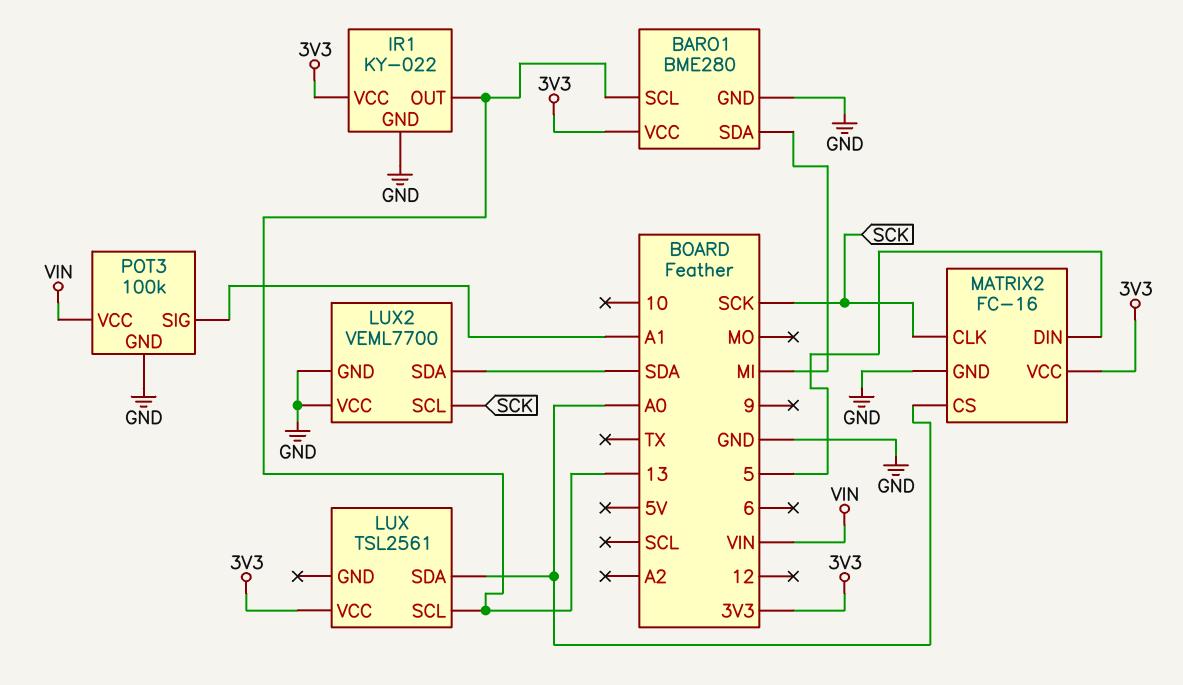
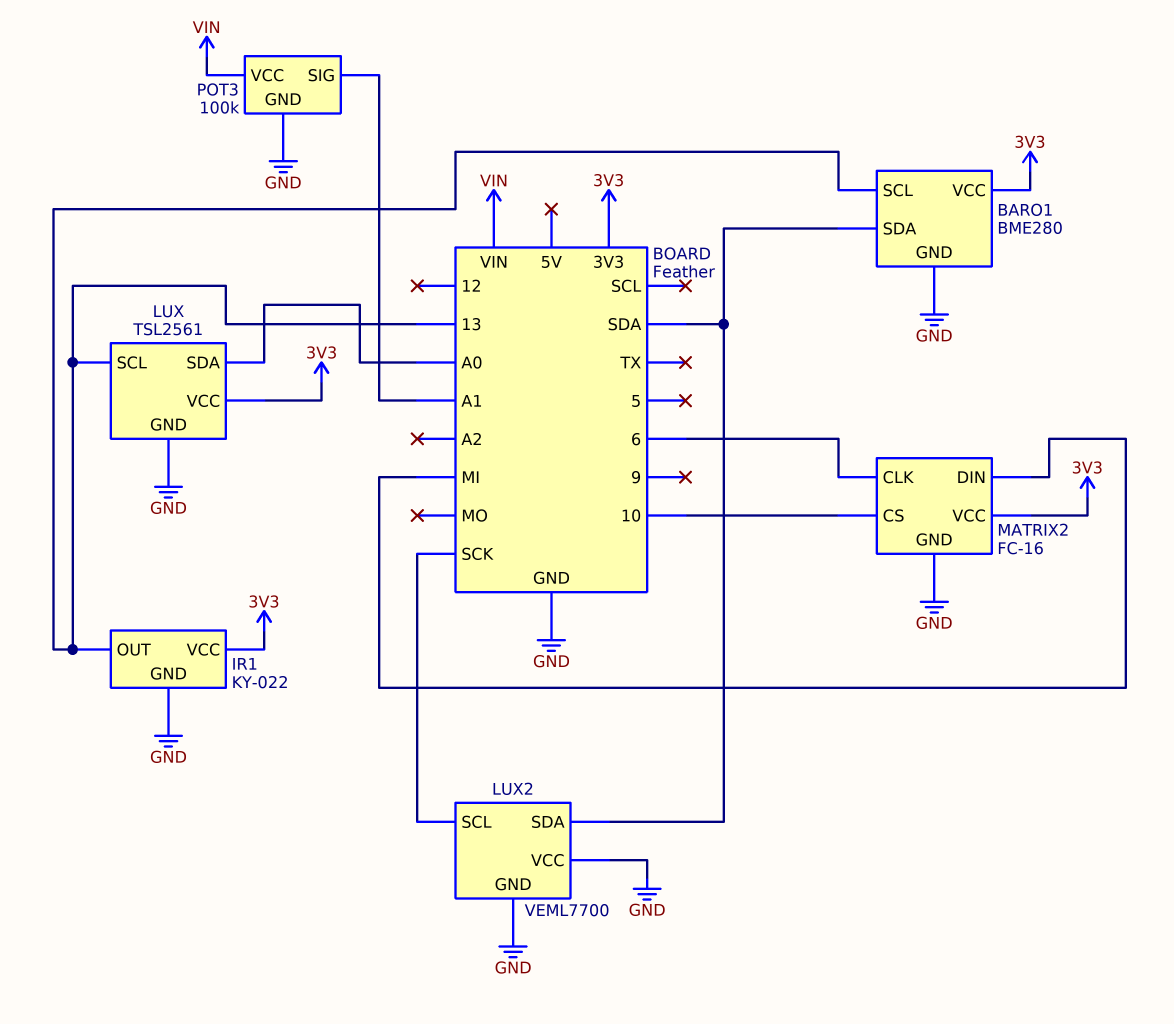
BARO1 pin SDA: MI -> SDA
LUX pin GND: none -> GND
MATRIX2 pin CLK: SCK -> 6
MATRIX2 pin CS: A0 -> 10
MATRIX2 pin DIN: 5 -> MI

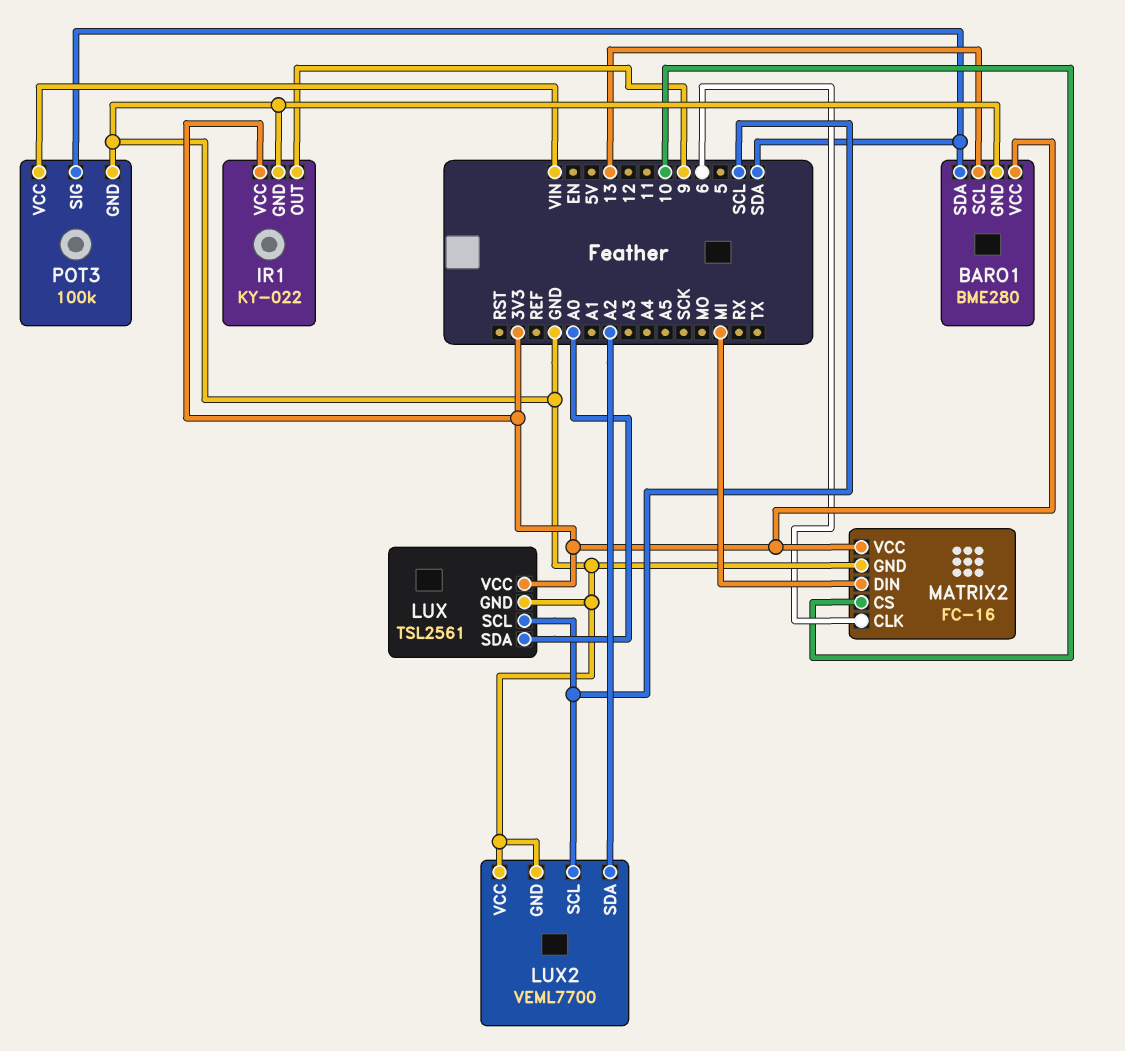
IR1 pin OUT: 13 -> 9
LUX pin SCL: 13 -> SCL
LUX2 pin SCL: SCK -> SCL
LUX2 pin SDA: SDA -> A2
POT3 pin SIG: A1 -> SDA

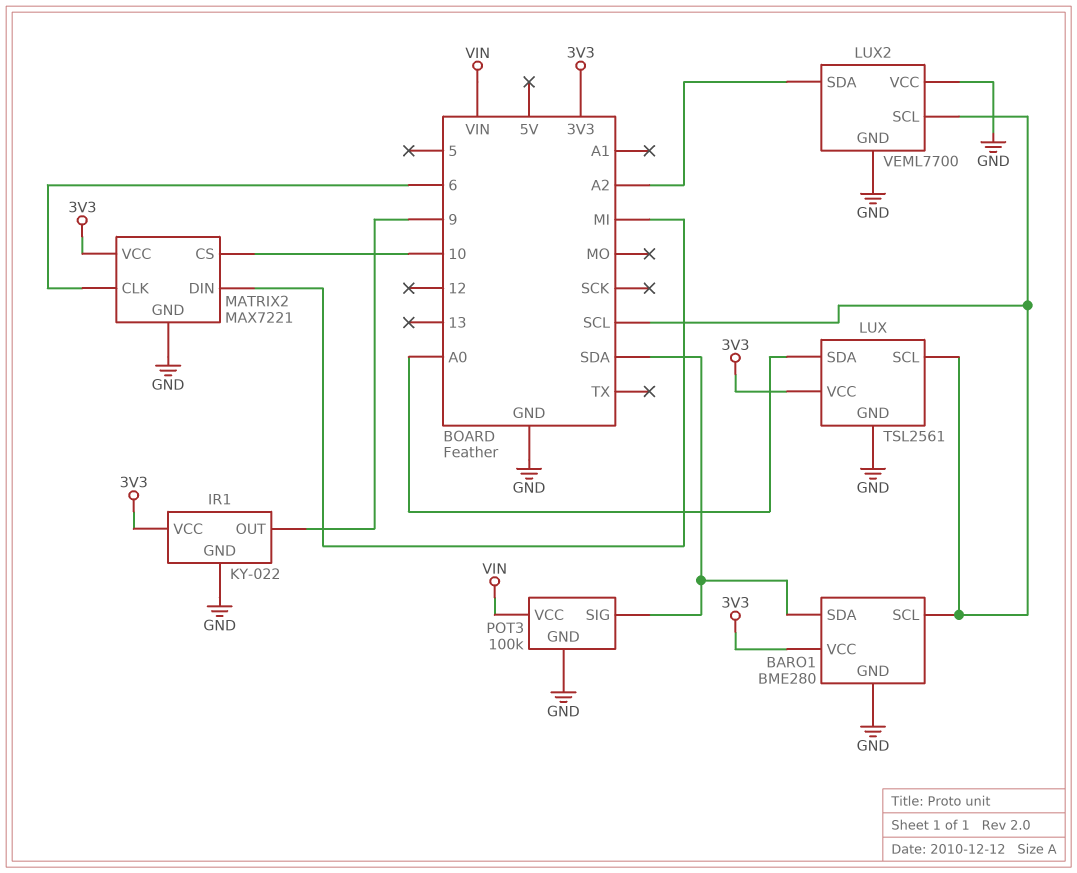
BARO1 pin SCL: 13 -> SCL
MATRIX2: FC-16 -> MAX7221

